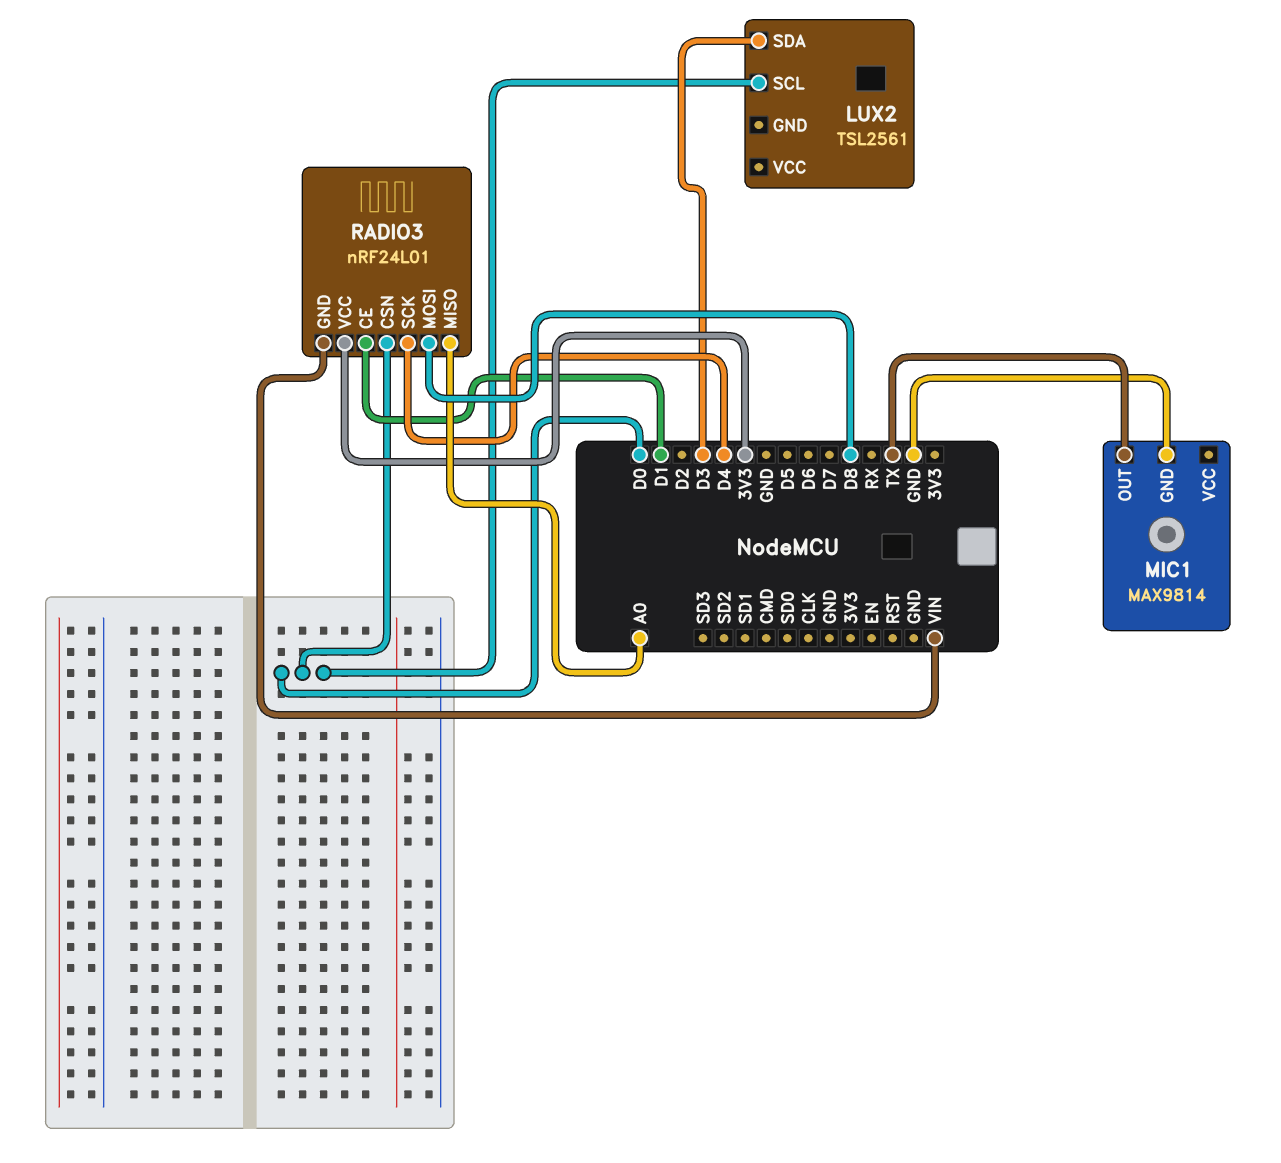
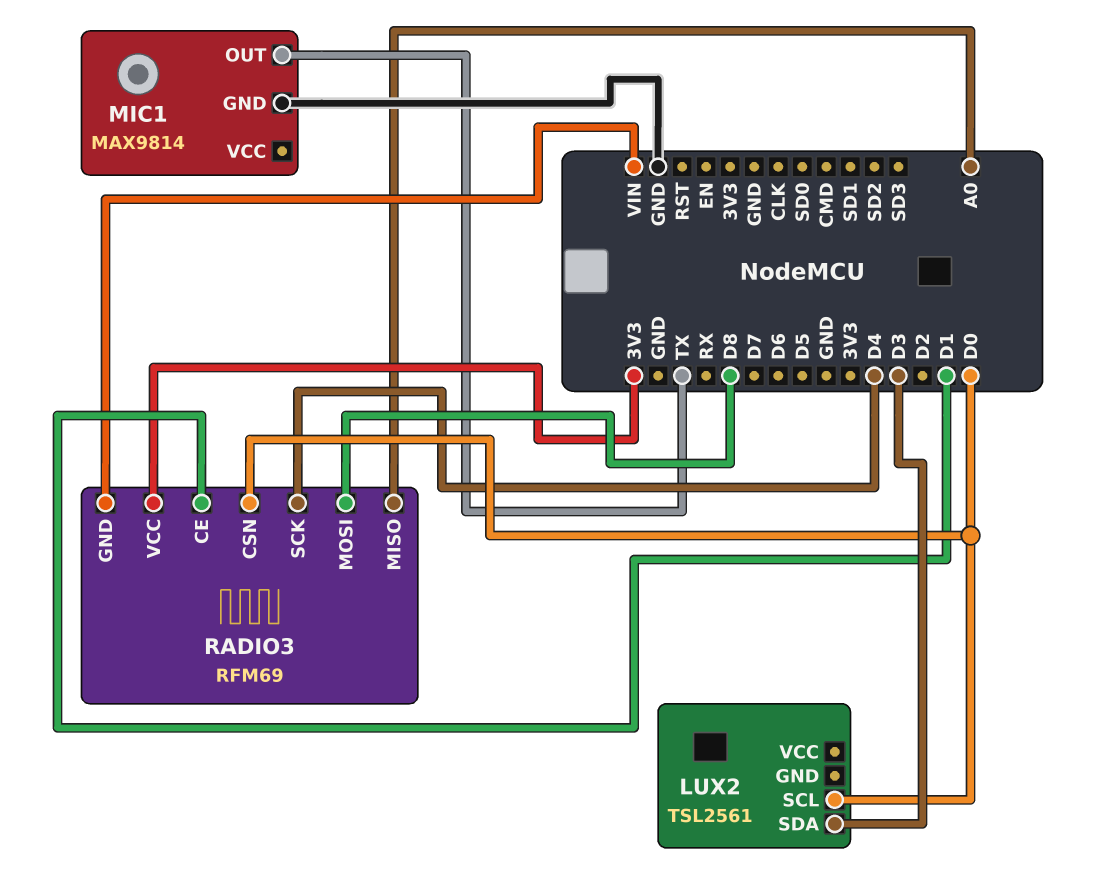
RADIO3: nRF24L01 -> RFM69

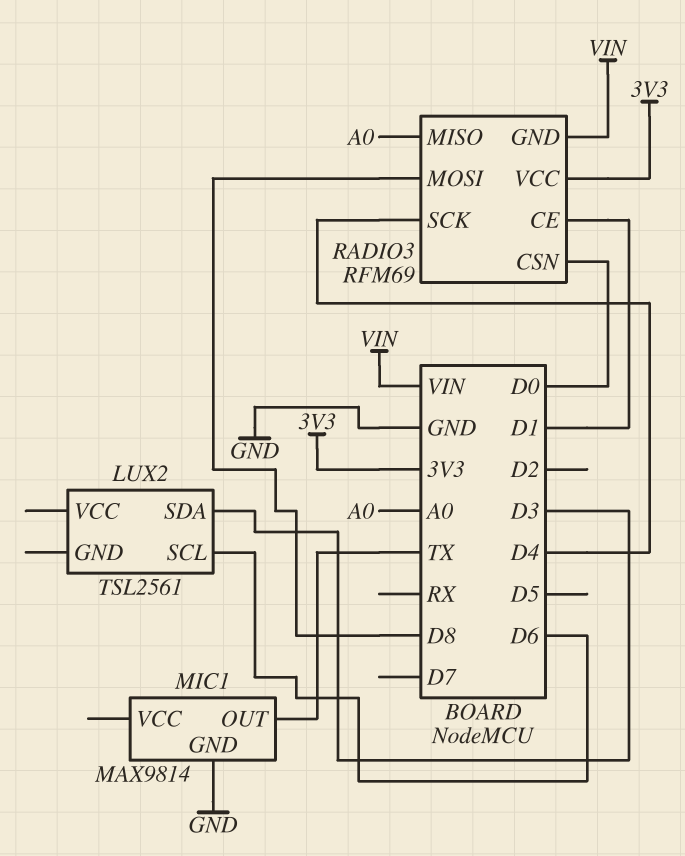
LUX2 pin SCL: D0 -> D6

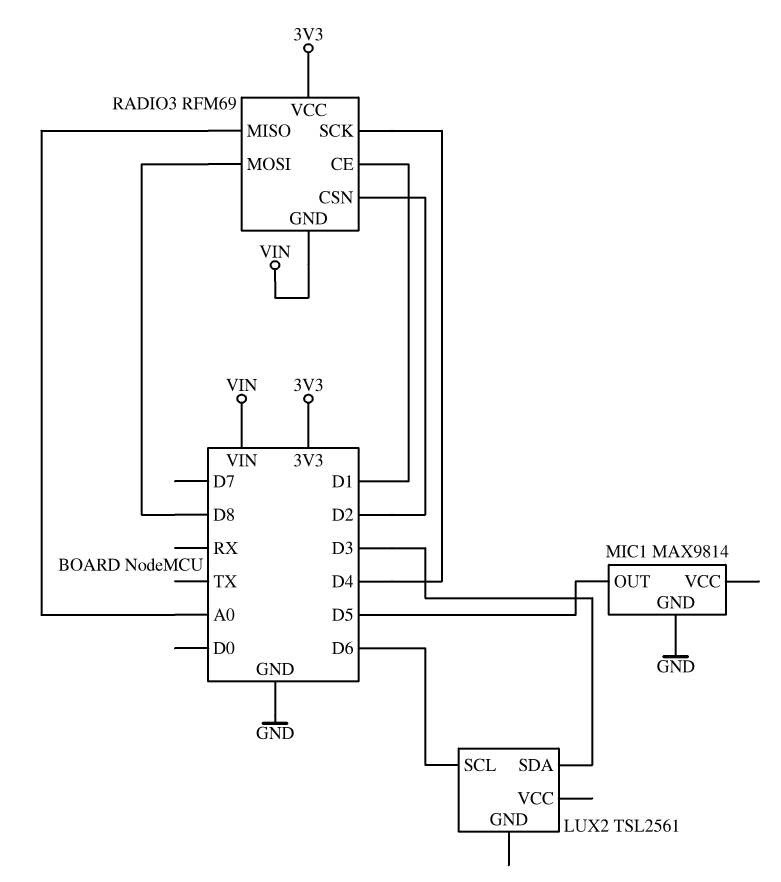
MIC1 pin OUT: TX -> D5
RADIO3 pin CSN: D0 -> D2

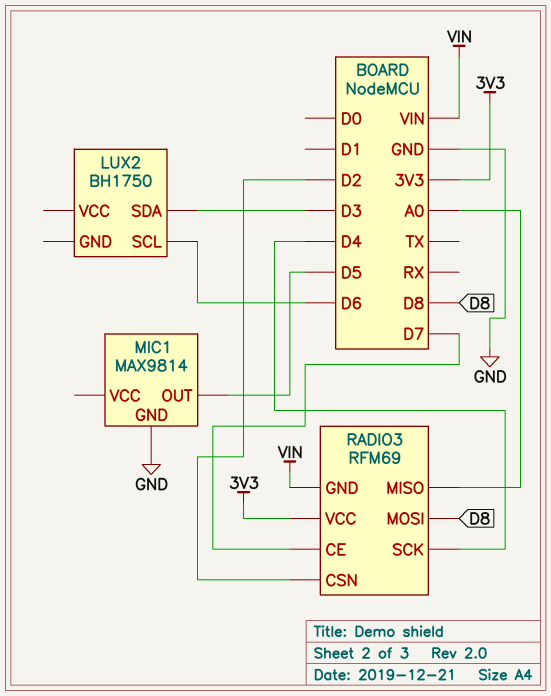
LUX2: TSL2561 -> BH1750
RADIO3 pin CE: D1 -> D7

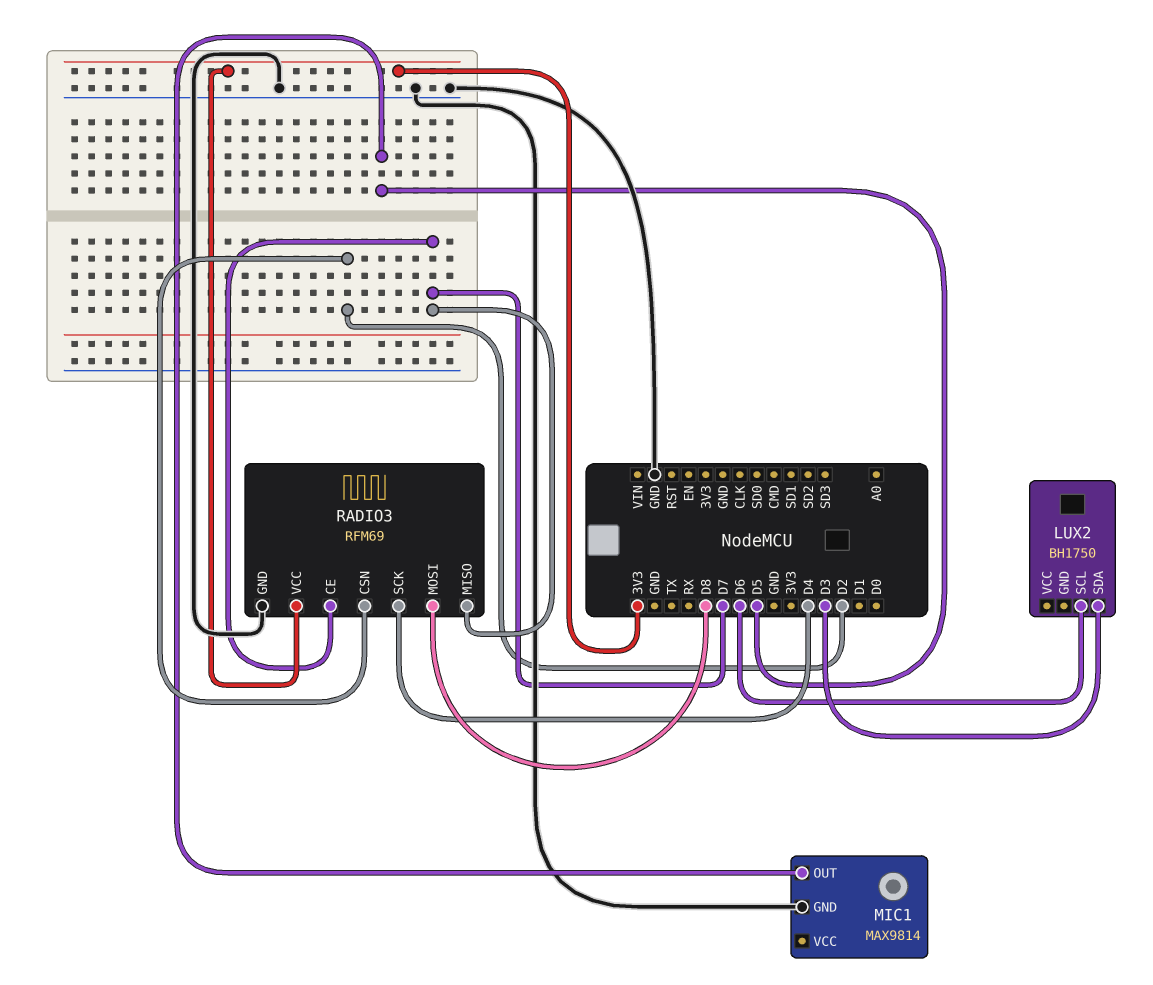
RADIO3 pin GND: VIN -> GND
RADIO3 pin MISO: A0 -> D7

